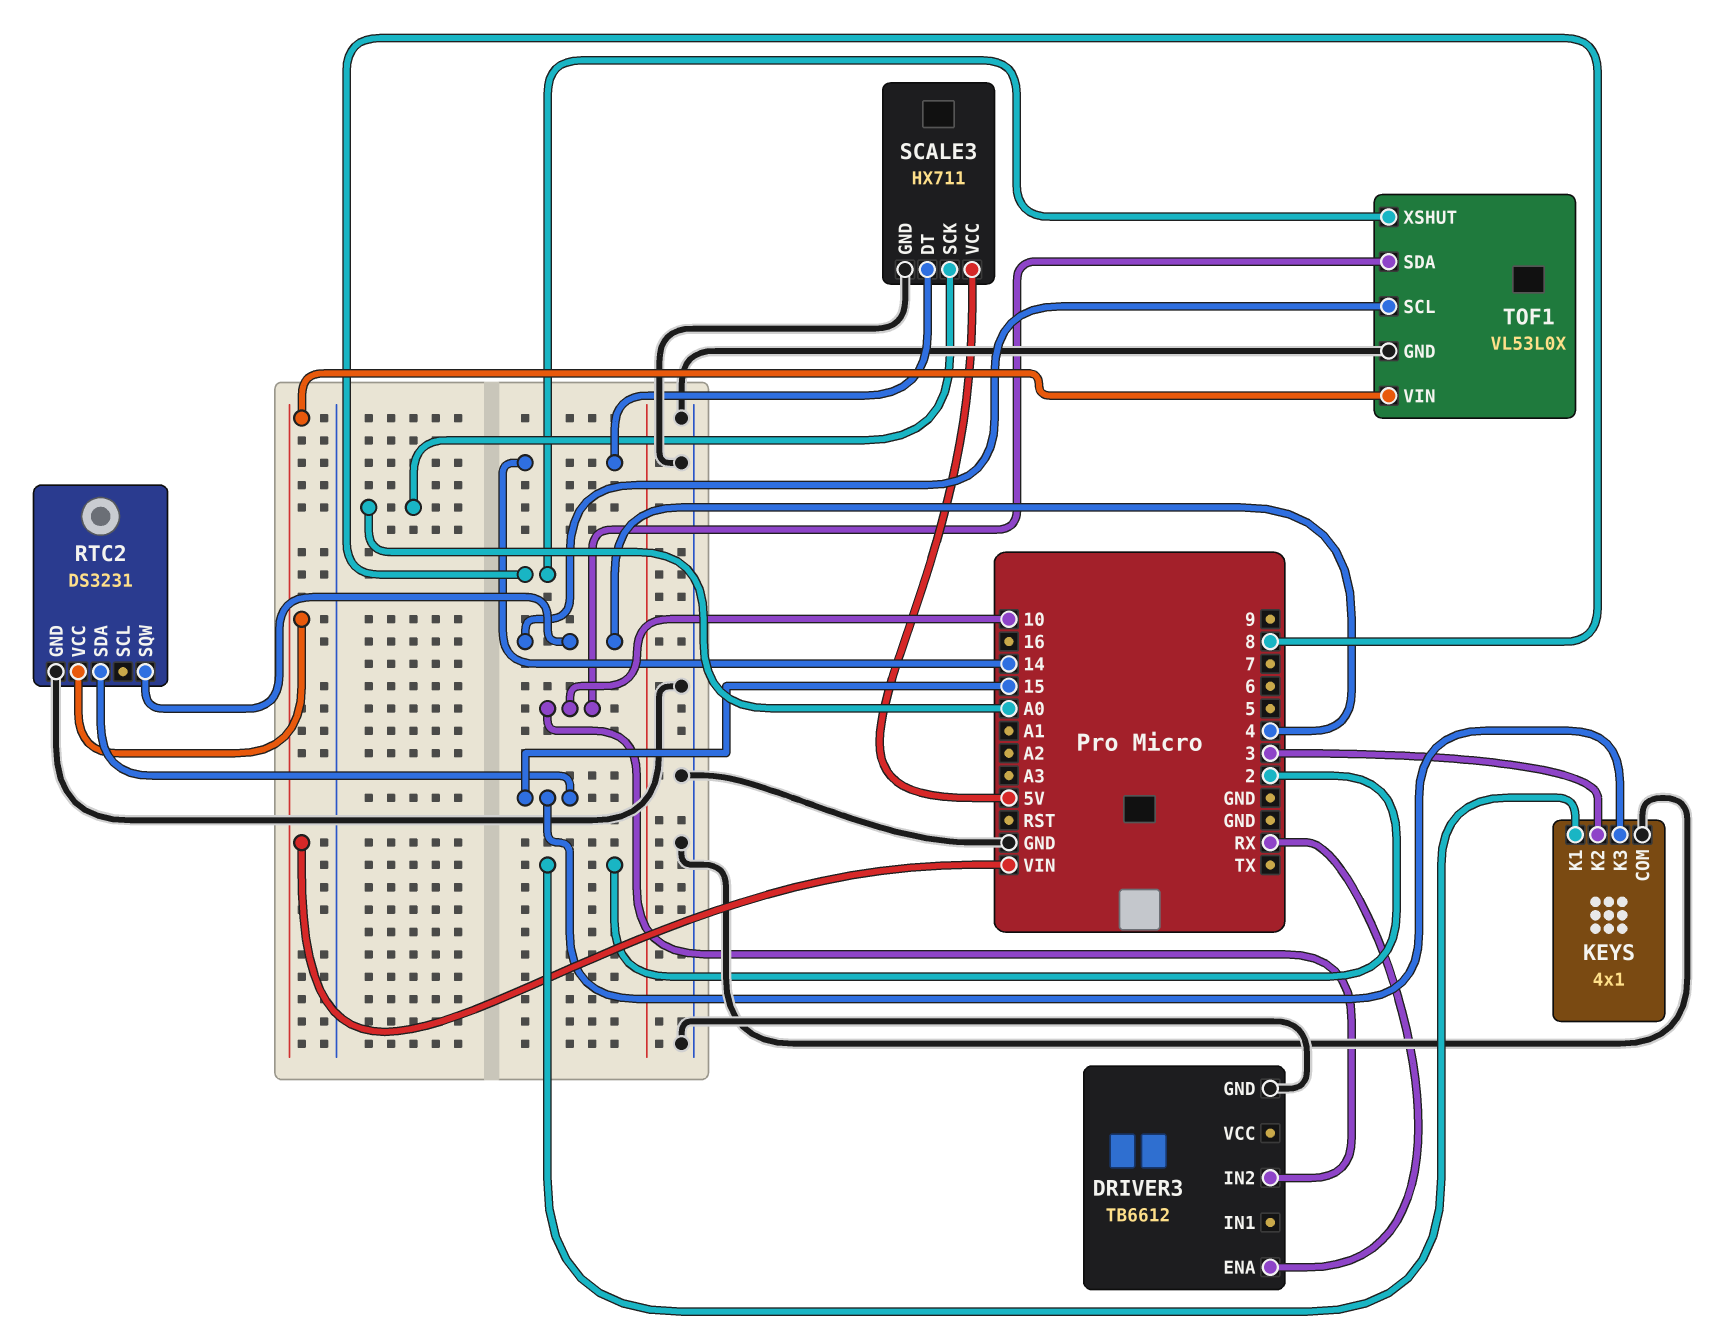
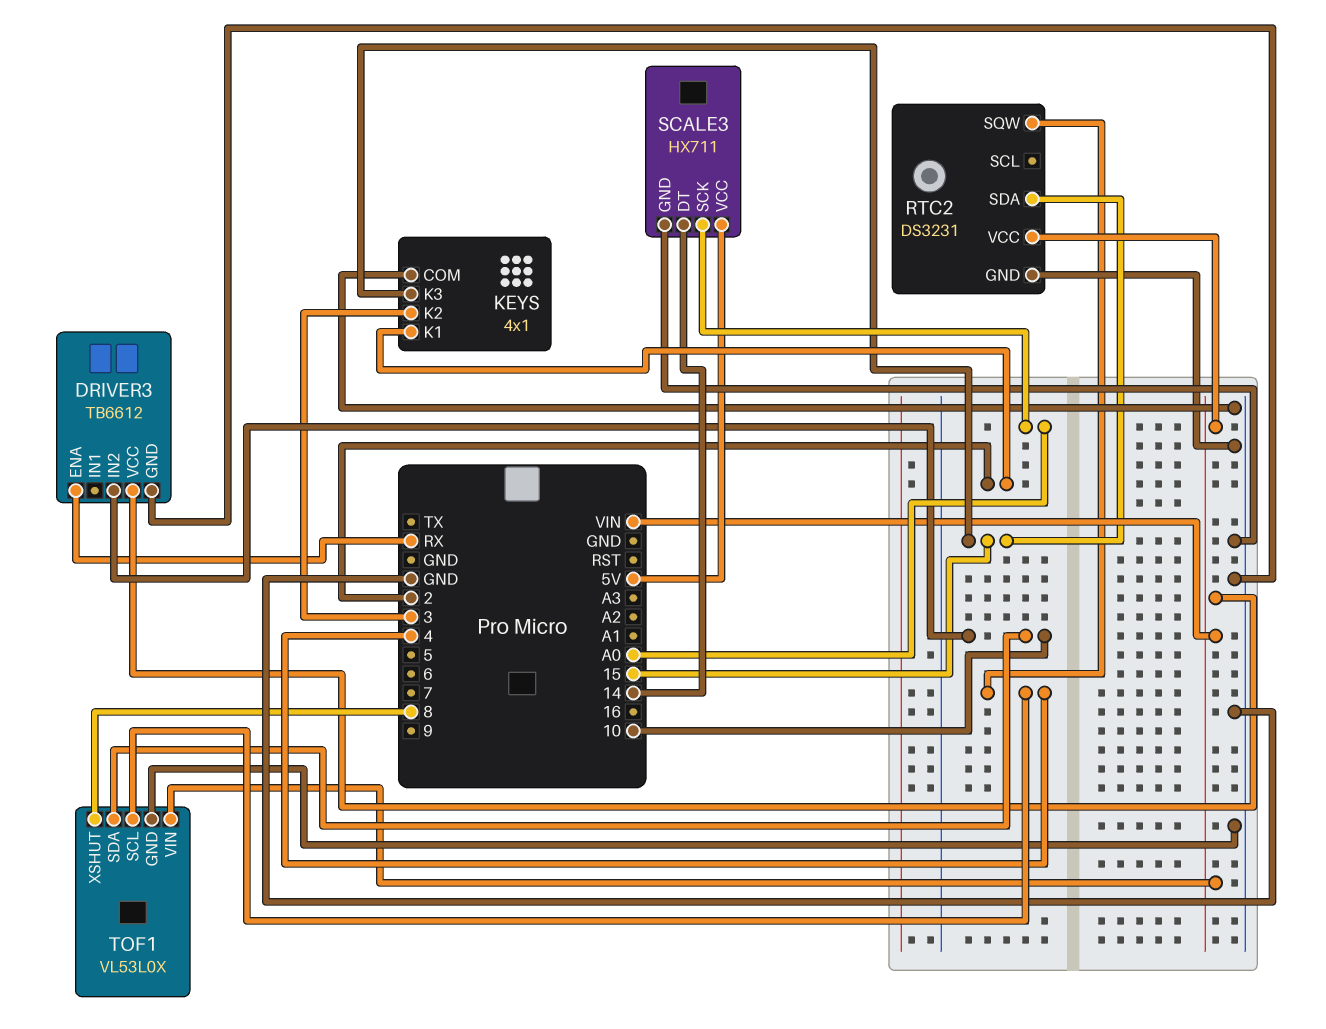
DRIVER3 pin VCC: none -> VIN

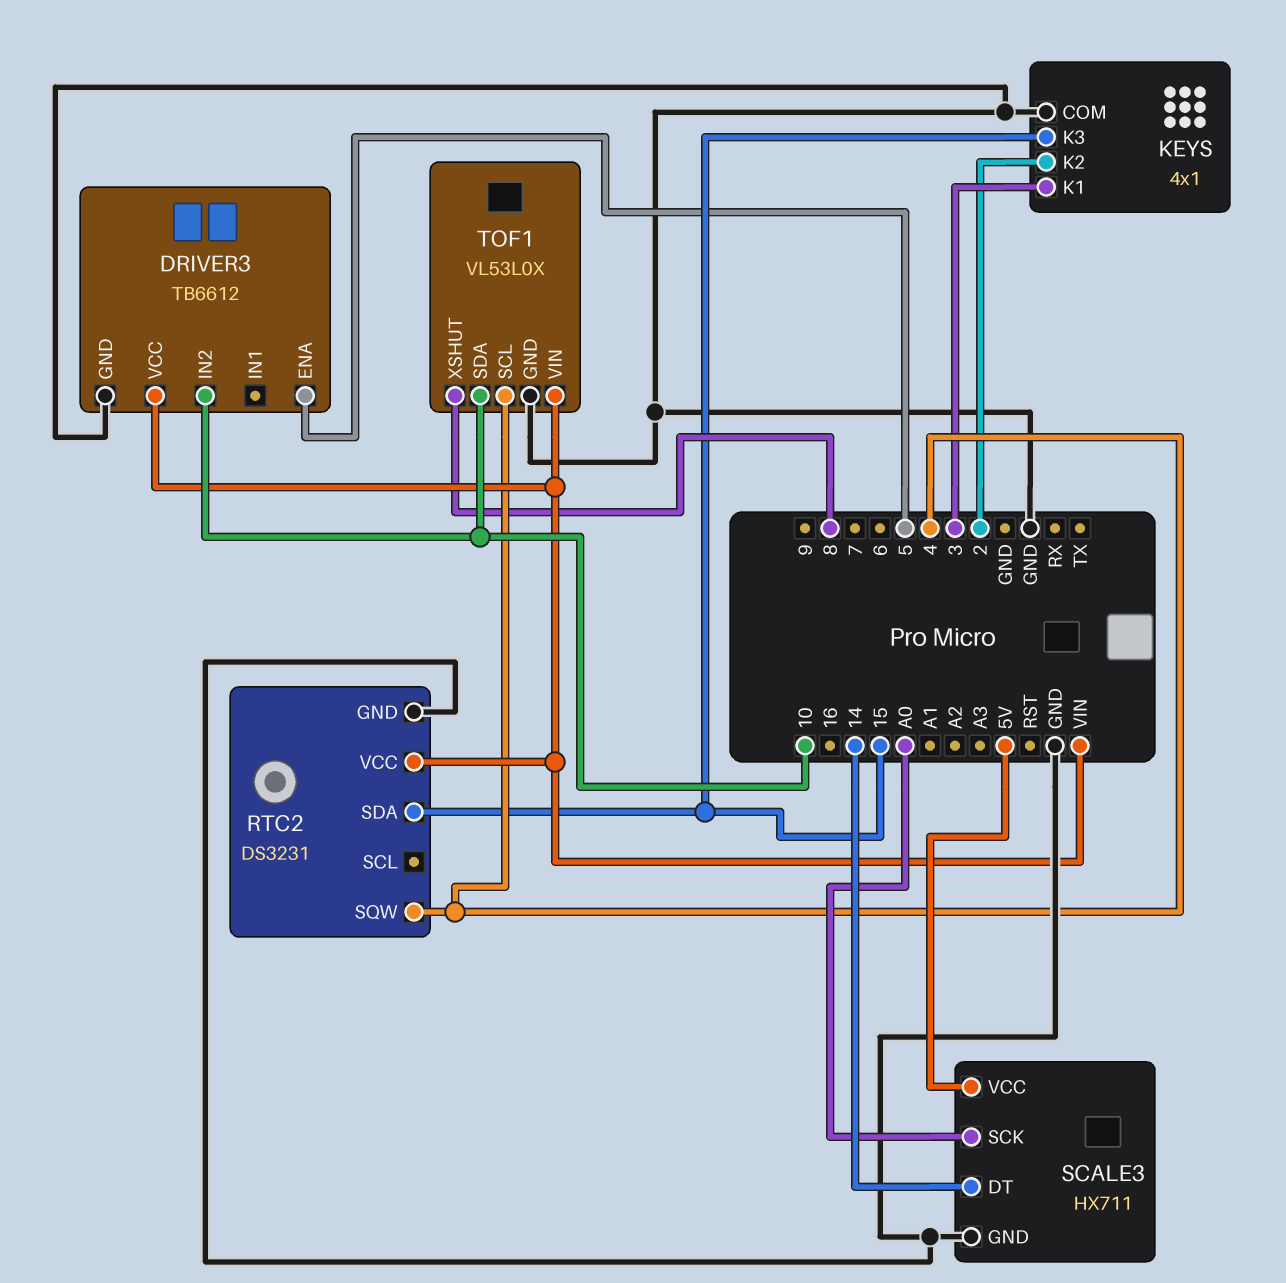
DRIVER3 pin ENA: RX -> 5
KEYS pin K1: 2 -> 3
KEYS pin K2: 3 -> 2

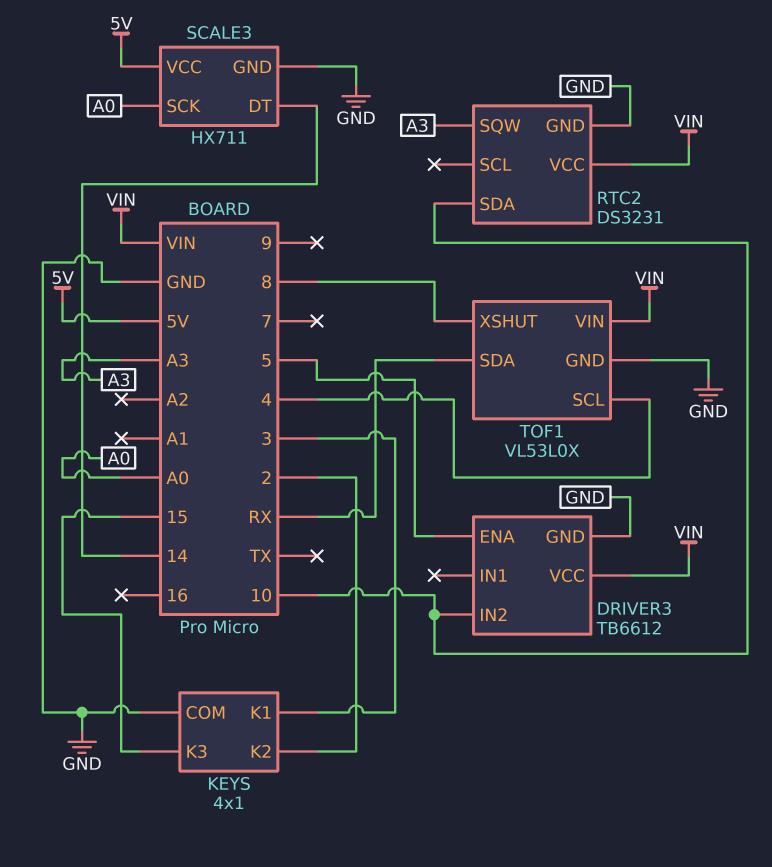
RTC2 pin SDA: 15 -> 10
RTC2 pin SQW: 4 -> A3
TOF1 pin SDA: 10 -> RX

